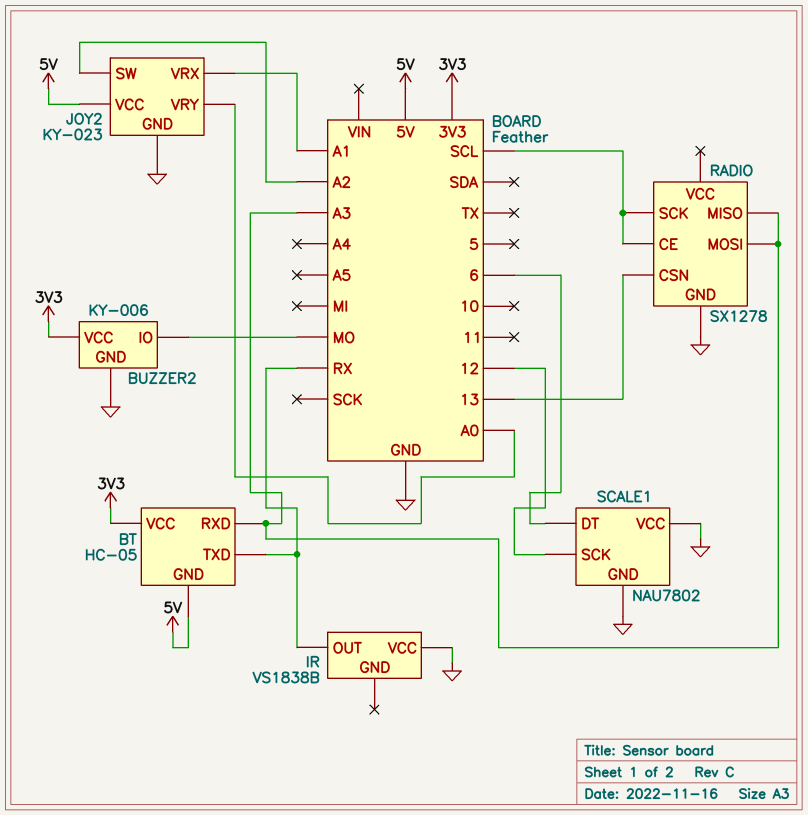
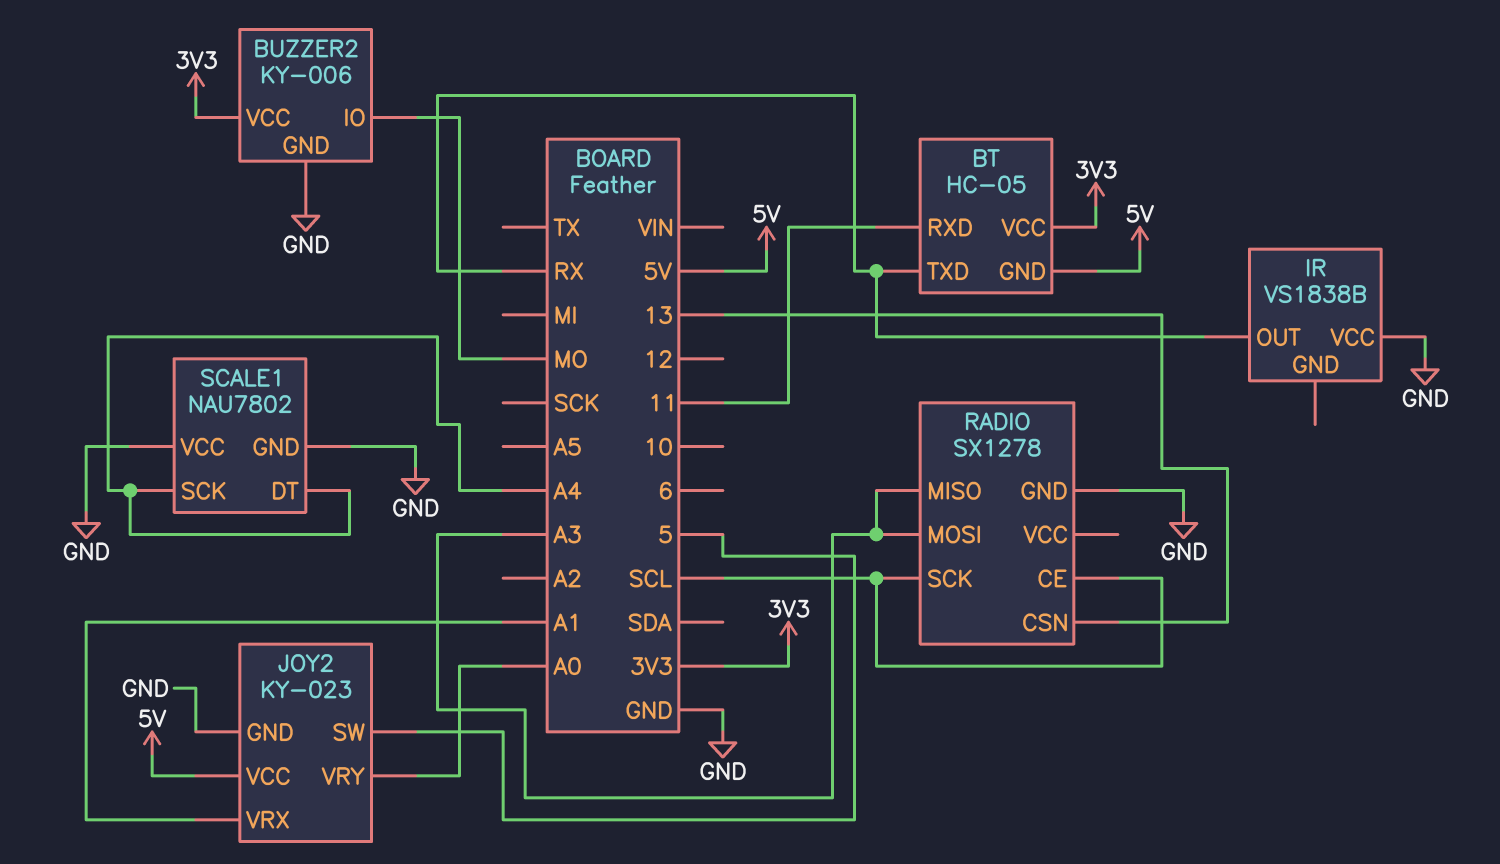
BT pin RXD: A3 -> 11
JOY2 pin SW: A2 -> 5
SCALE1 pin DT: 6 -> A4
SCALE1 pin SCK: 12 -> A4

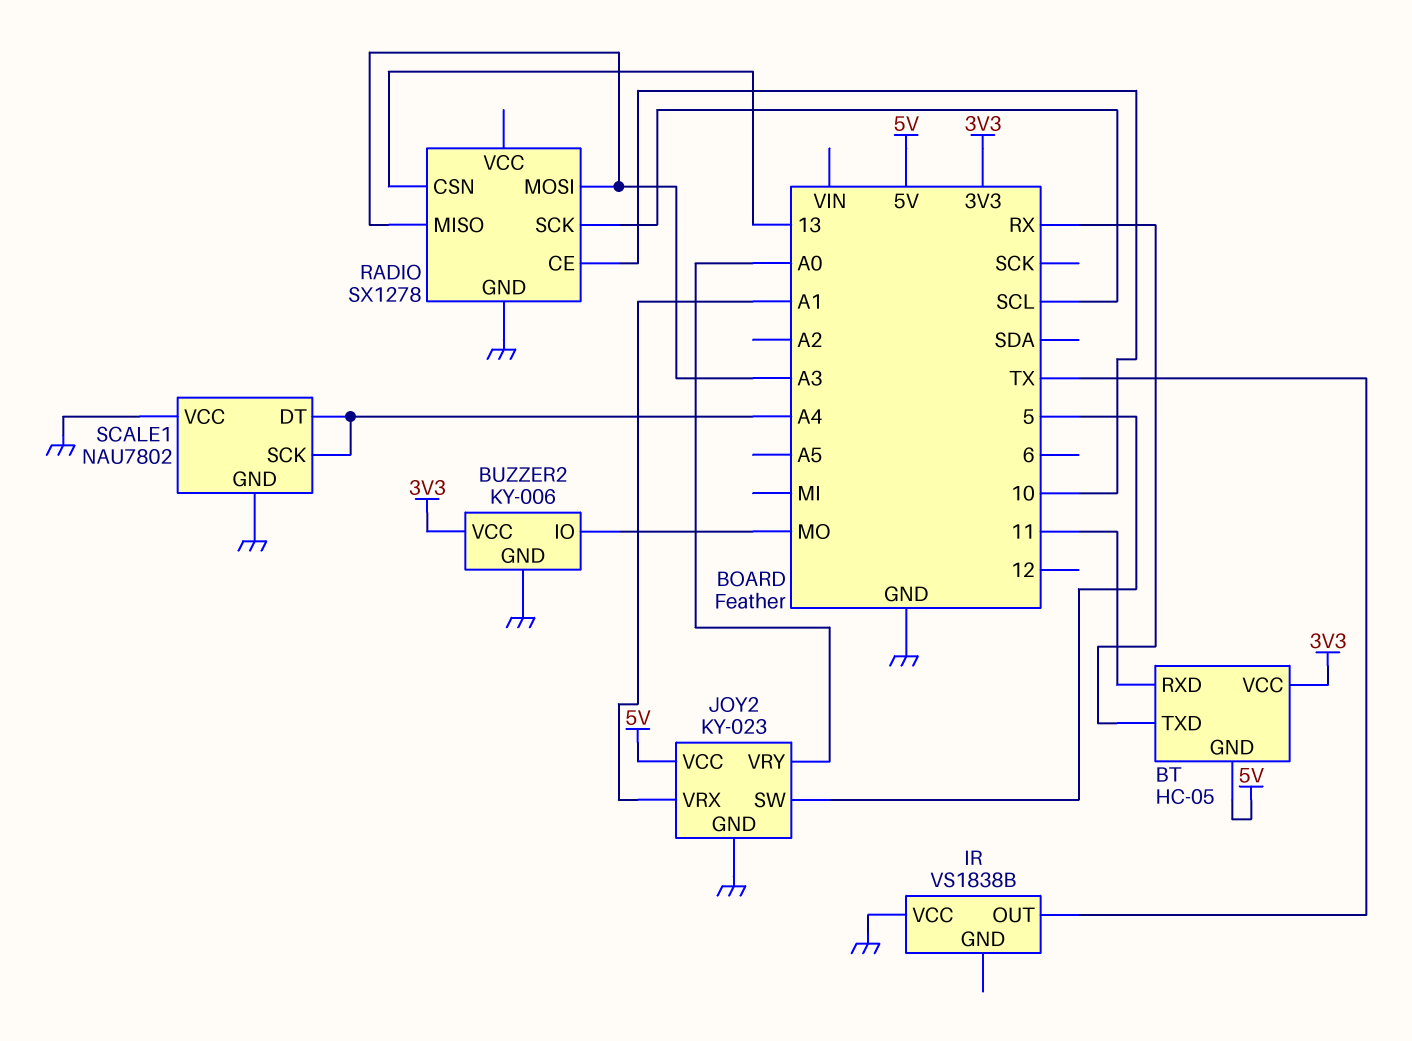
IR pin OUT: RX -> TX
RADIO pin CE: SCL -> 10

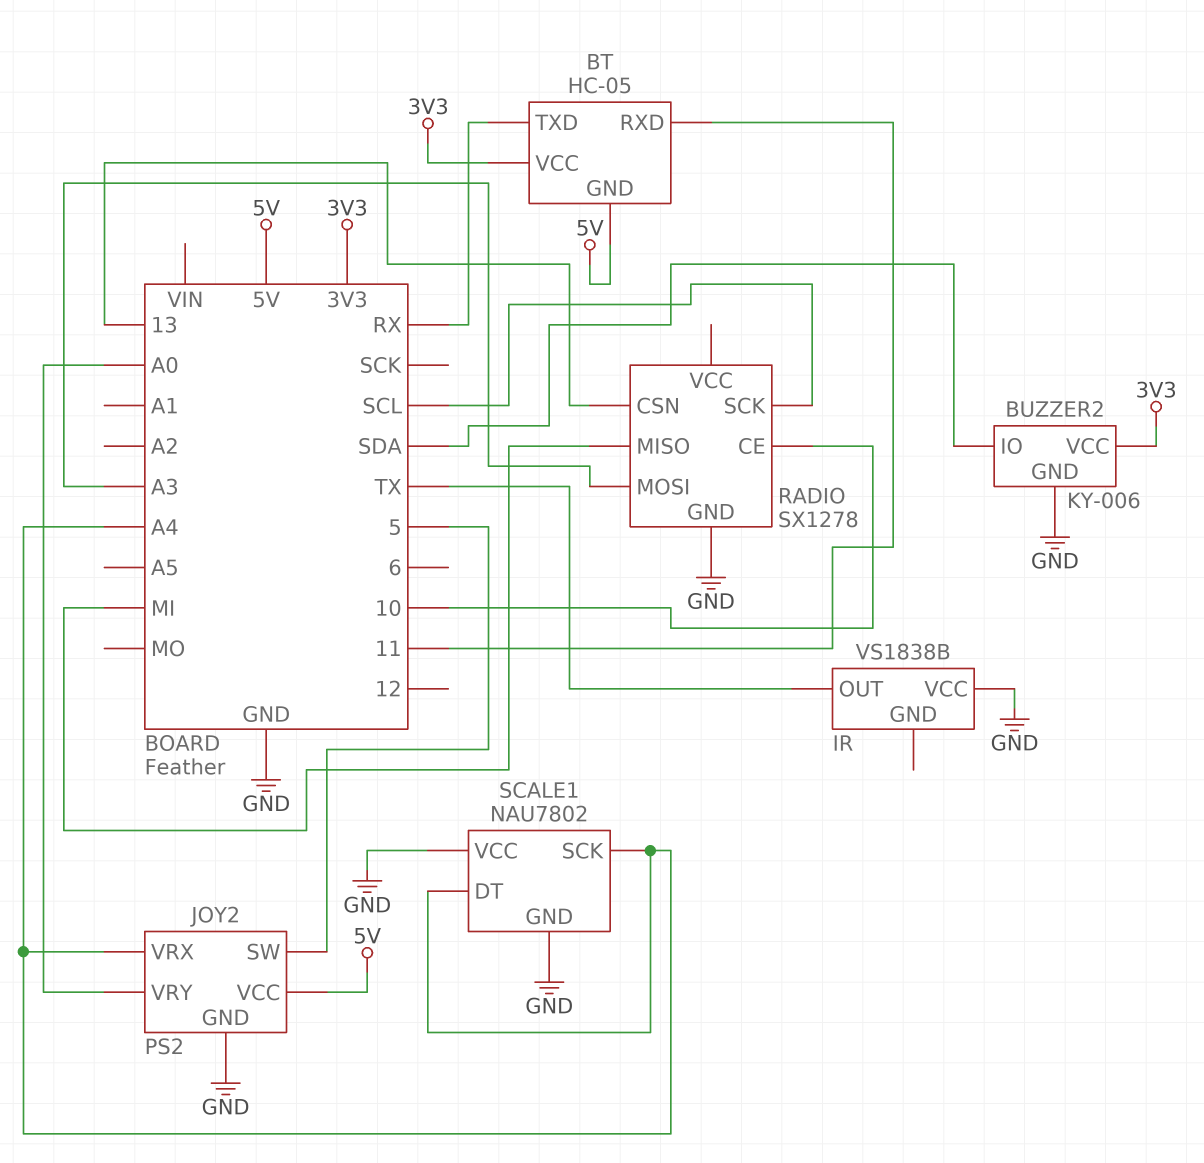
BUZZER2 pin IO: MO -> SDA
JOY2: KY-023 -> PS2
JOY2 pin VRX: A1 -> A4
RADIO pin MISO: A3 -> MI

